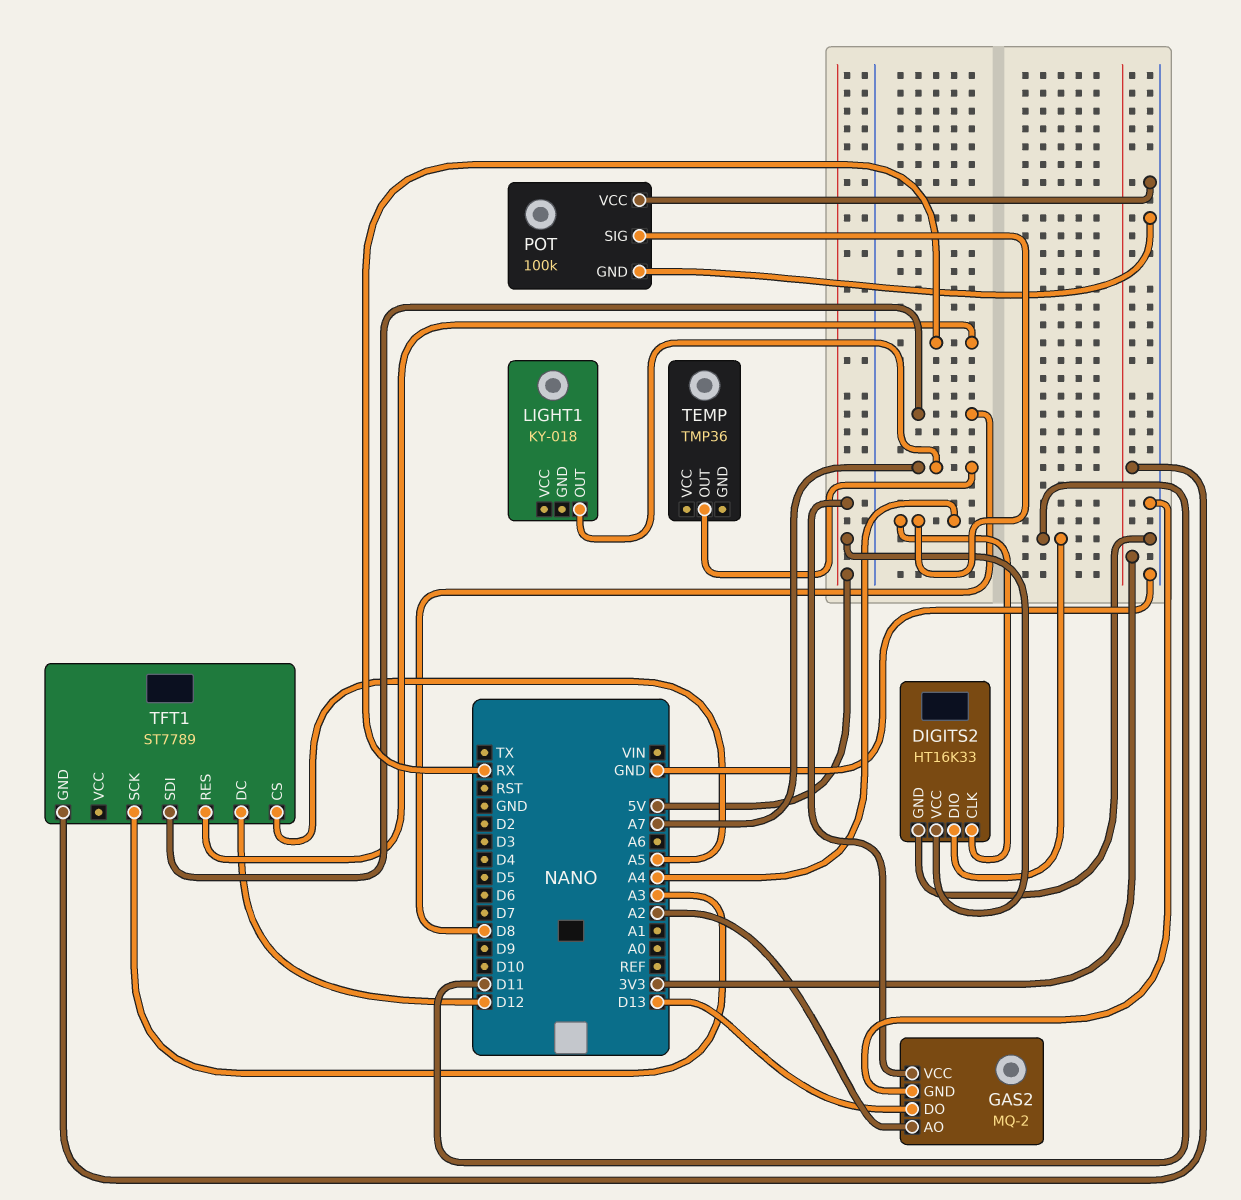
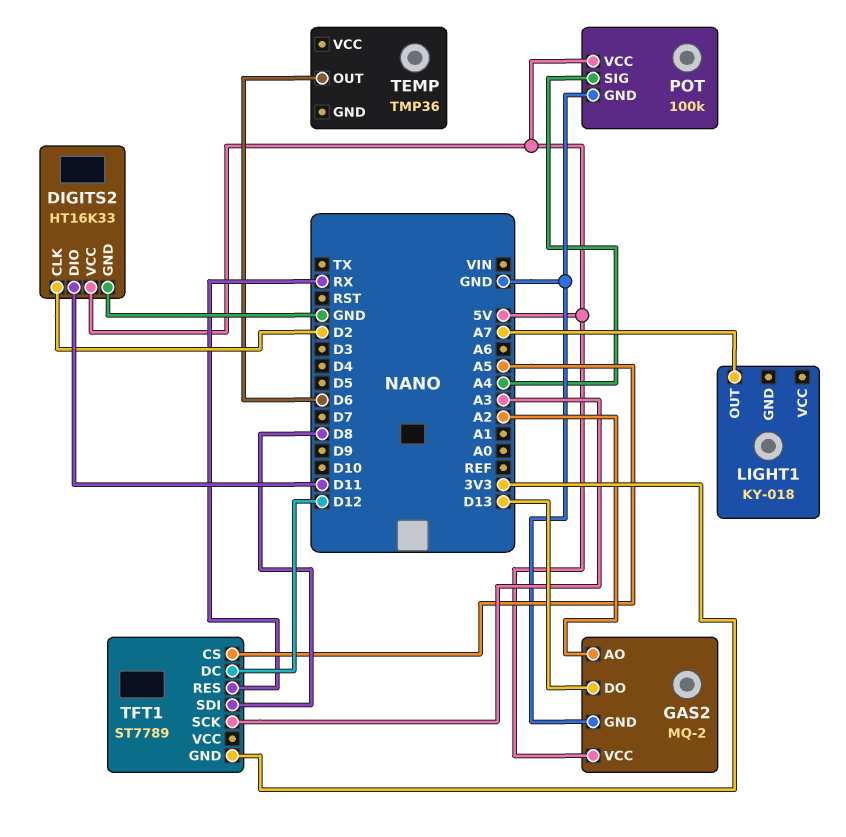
DIGITS2 pin CLK: A4 -> D2
POT pin VCC: GND -> 5V
TEMP pin OUT: A7 -> D6

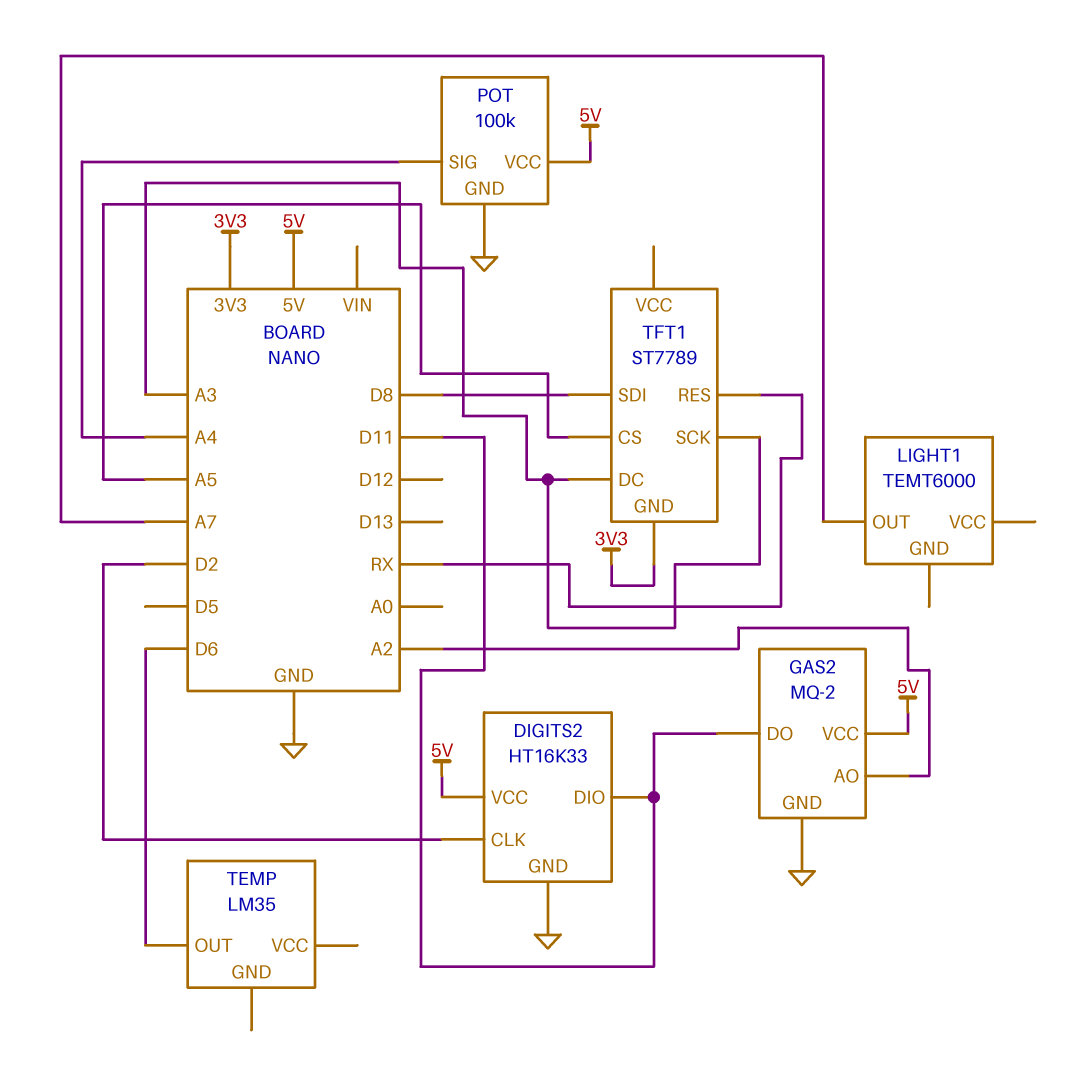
GAS2 pin DO: D13 -> D11
LIGHT1: KY-018 -> TEMT6000
TEMP: TMP36 -> LM35
TFT1 pin DC: D12 -> A3

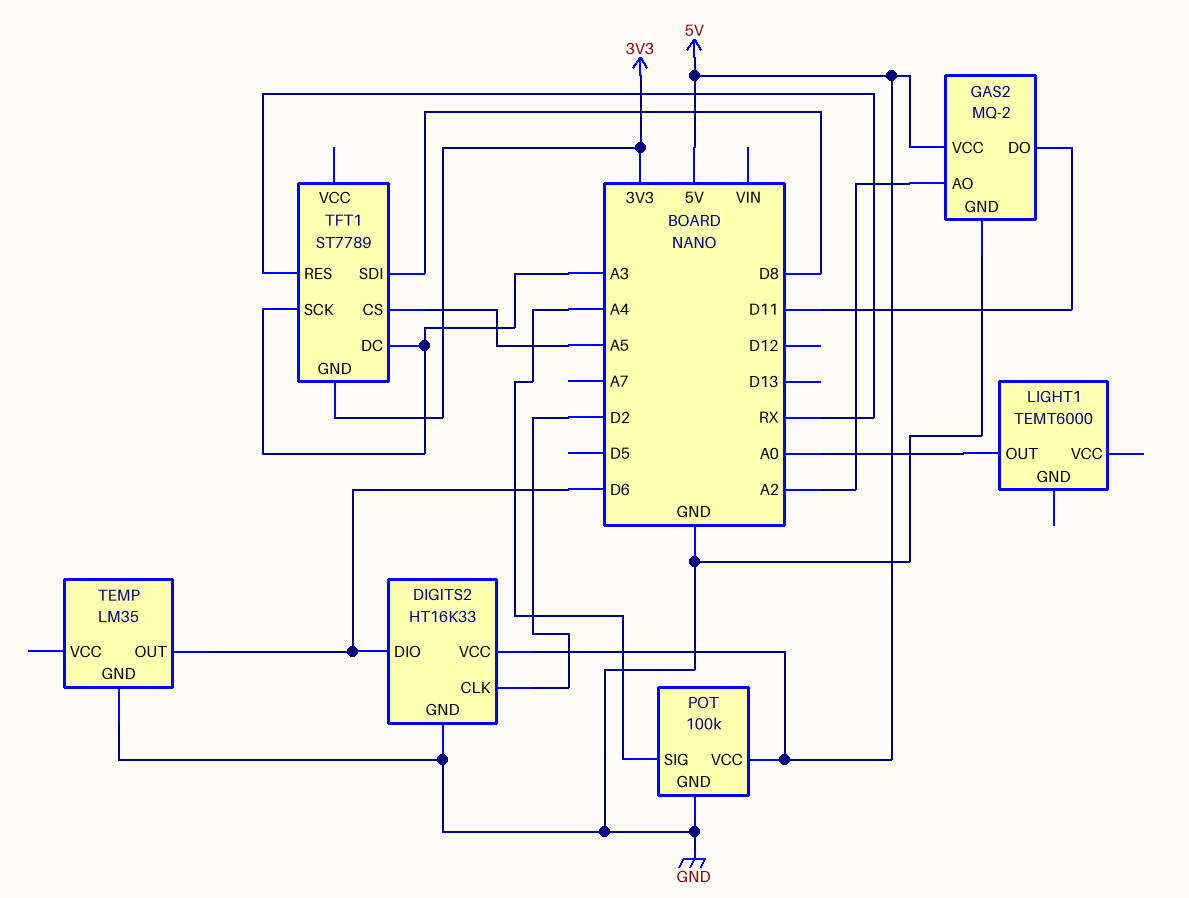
DIGITS2 pin DIO: D11 -> D6
LIGHT1 pin OUT: A7 -> A0
TEMP pin GND: none -> GND

